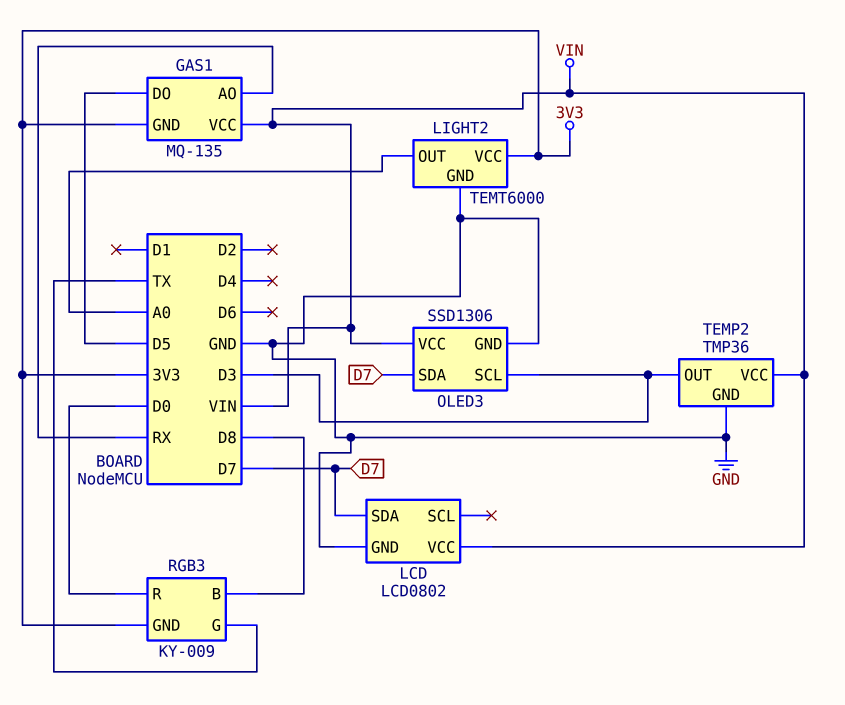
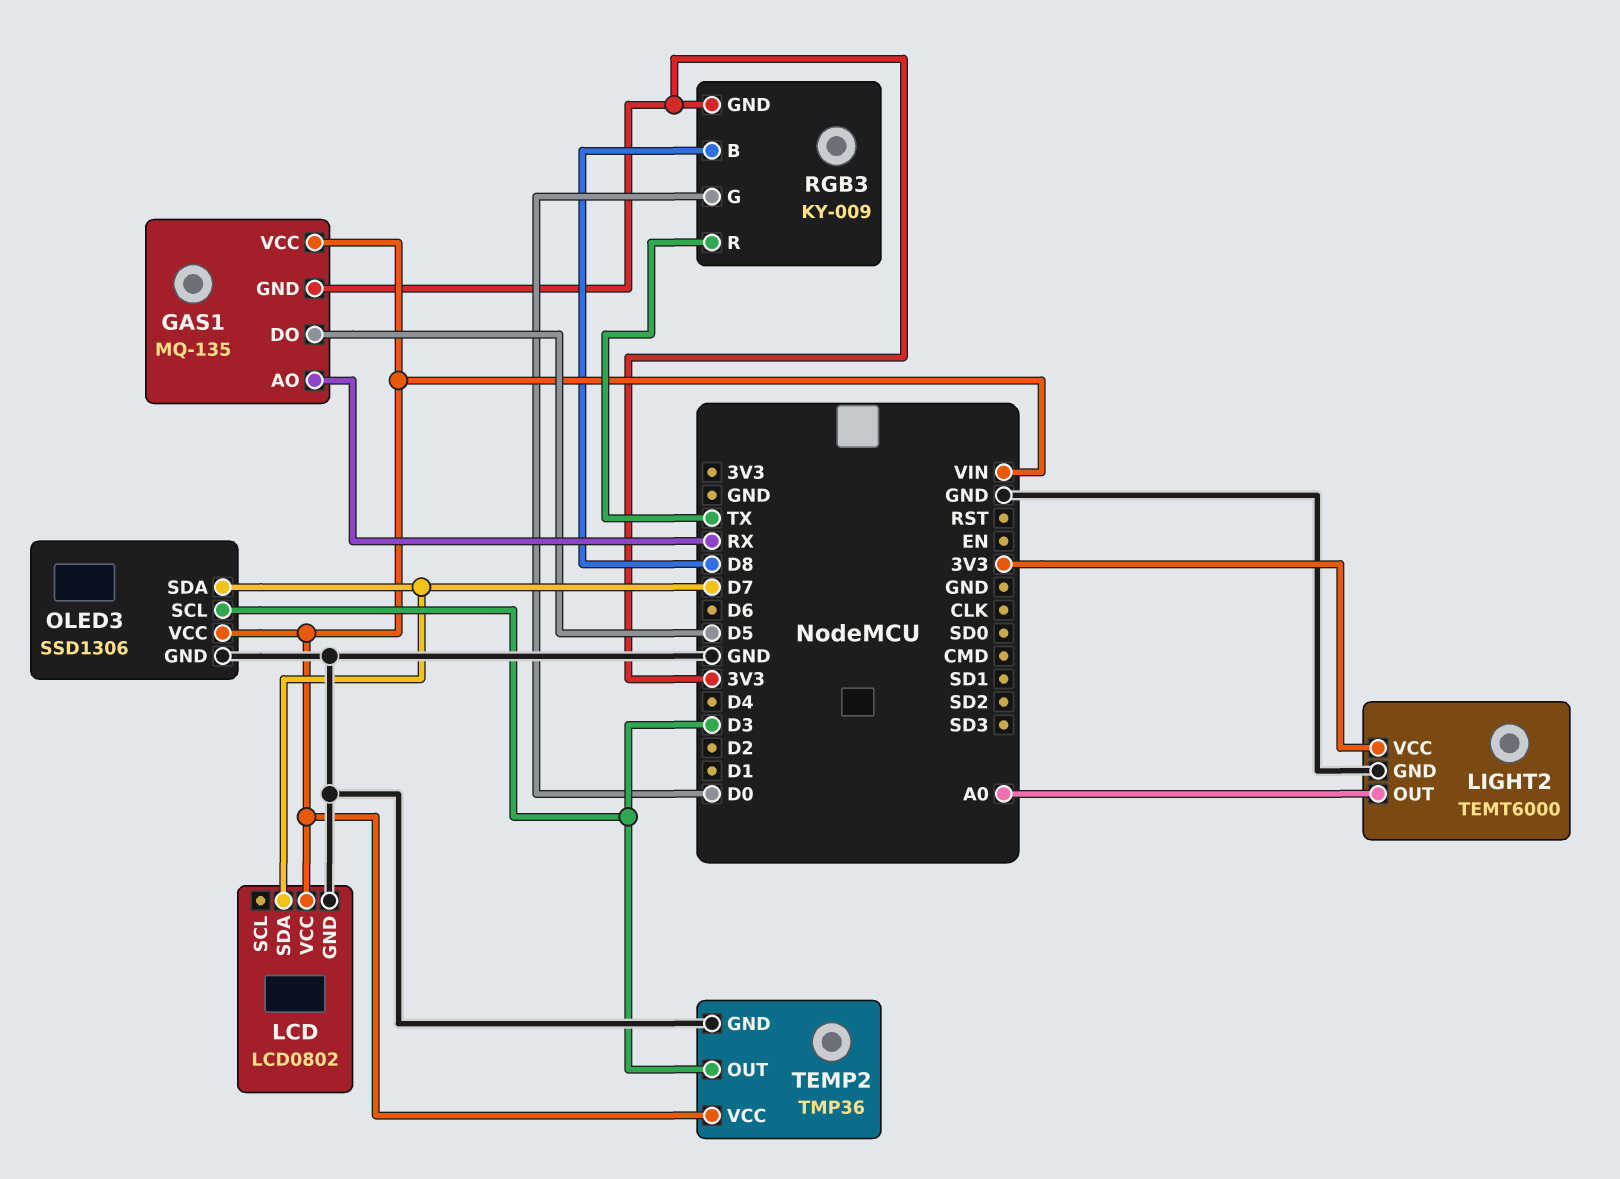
RGB3 pin G: TX -> D0
RGB3 pin R: D0 -> TX

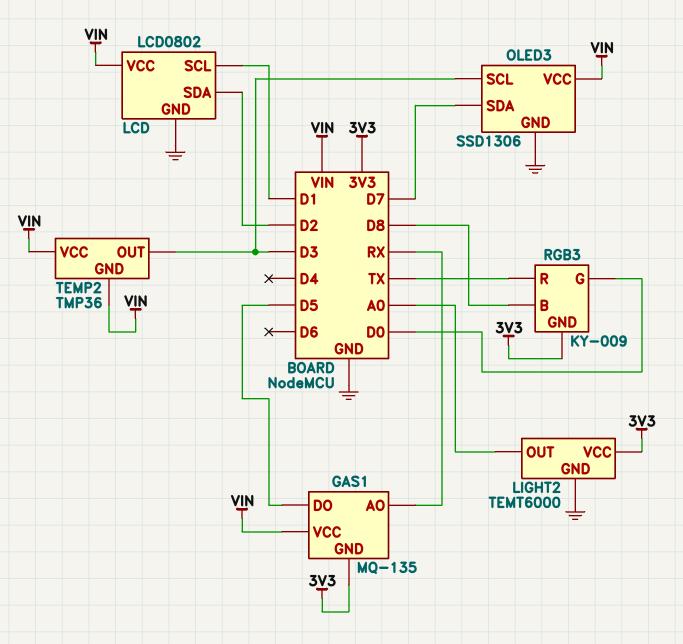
LCD pin SCL: none -> D1
LCD pin SDA: D7 -> D2
TEMP2 pin GND: GND -> VIN

